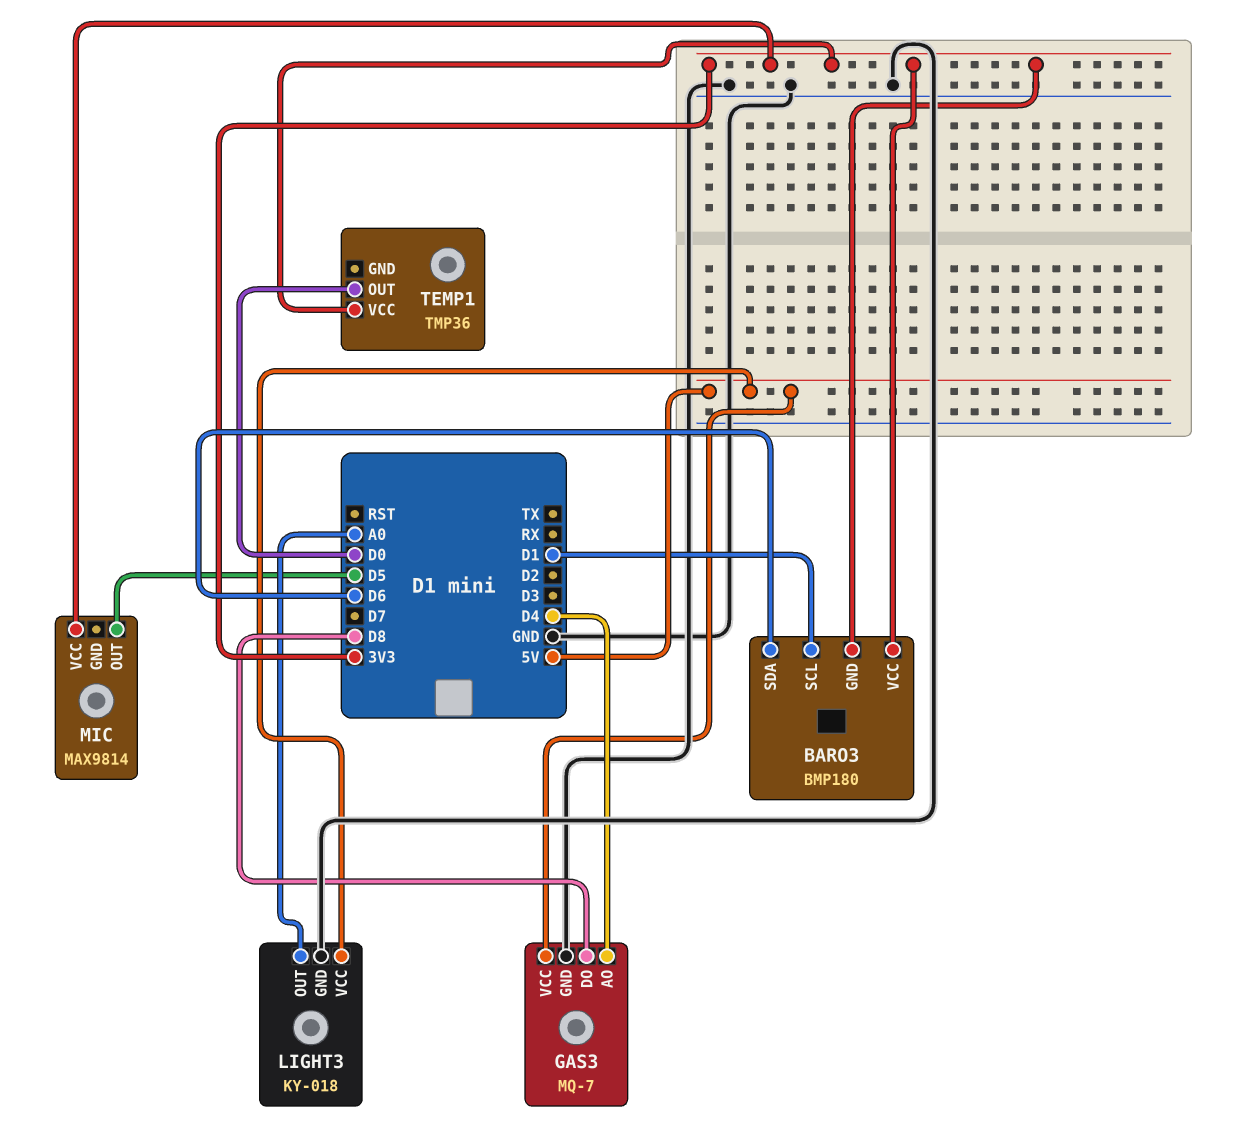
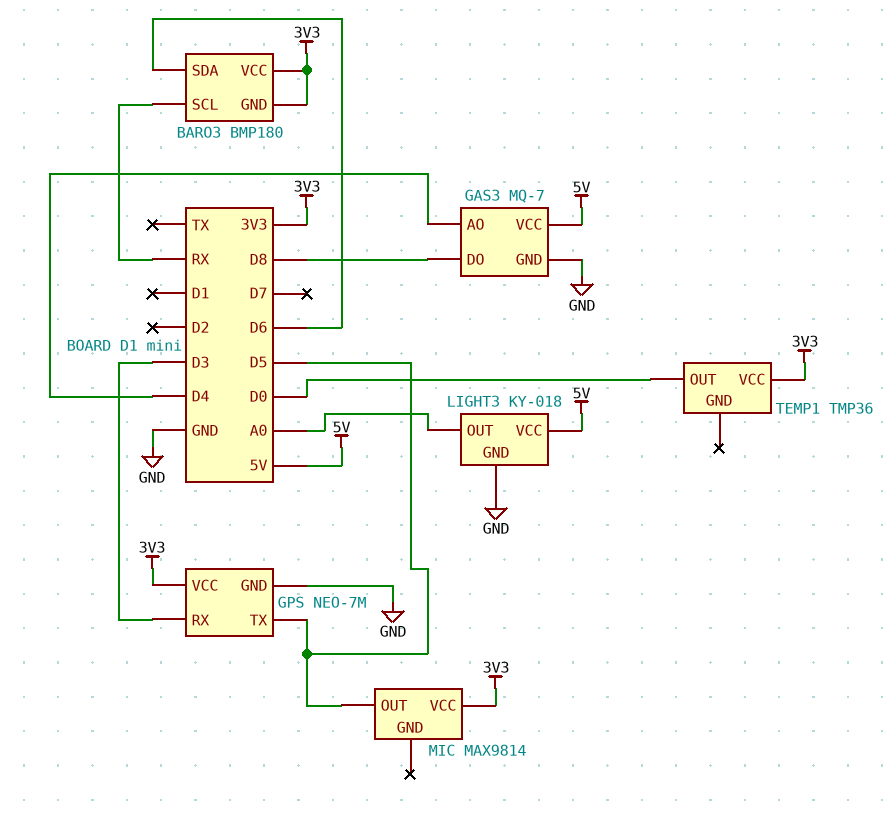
BARO3 pin SCL: D1 -> RX
GPS: none -> NEO-7M
GPS pin GND: none -> GND
GPS pin RX: none -> D3
GPS pin TX: none -> D5
GPS pin VCC: none -> 3V3

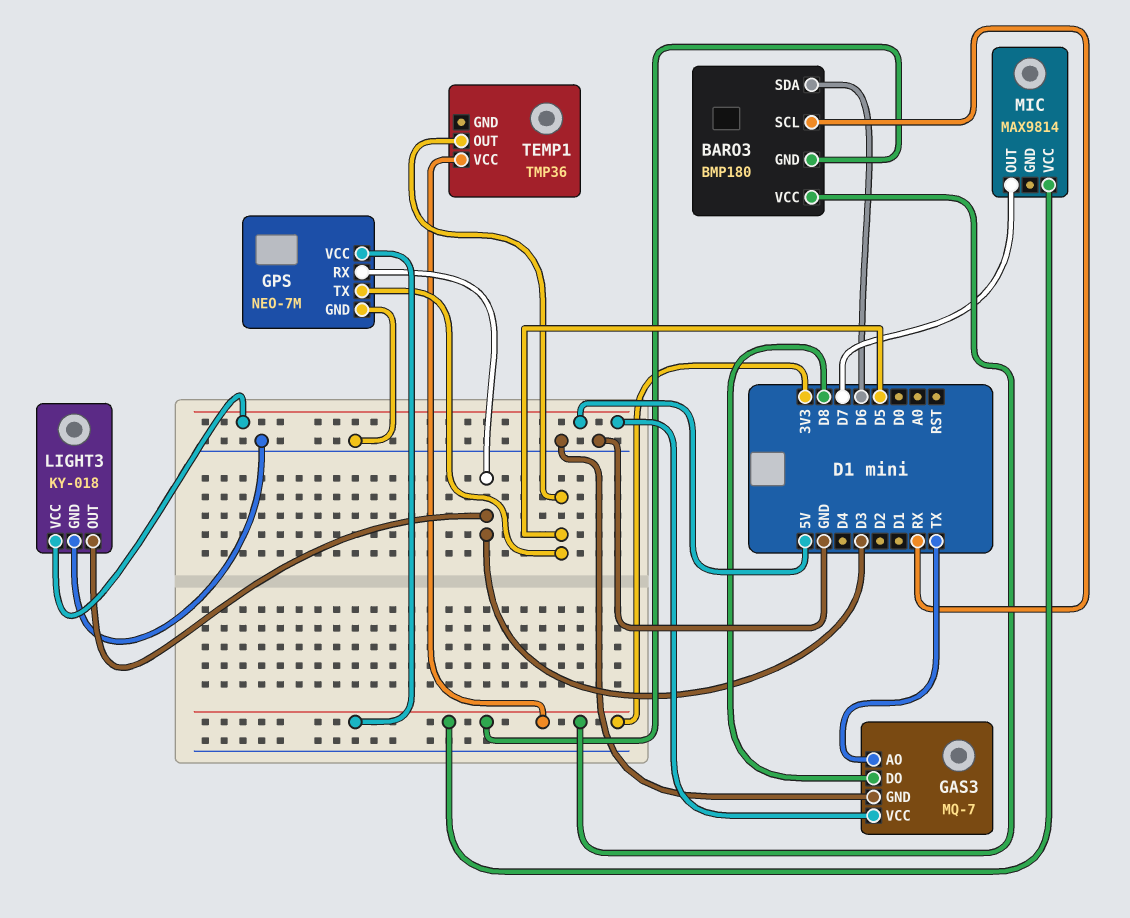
GAS3 pin AO: D4 -> TX
LIGHT3 pin OUT: A0 -> D3
MIC pin OUT: D5 -> D7
TEMP1 pin OUT: D0 -> D5

